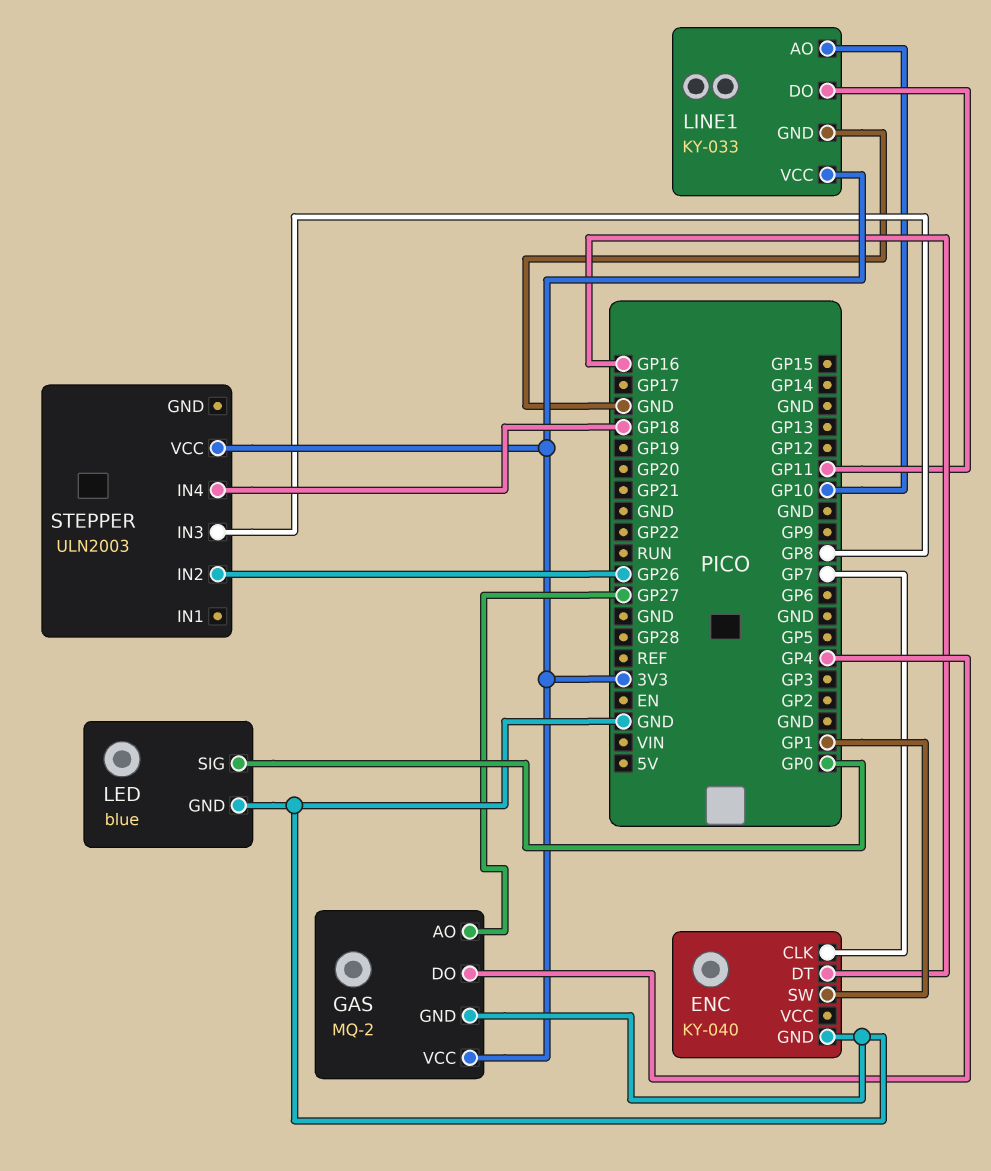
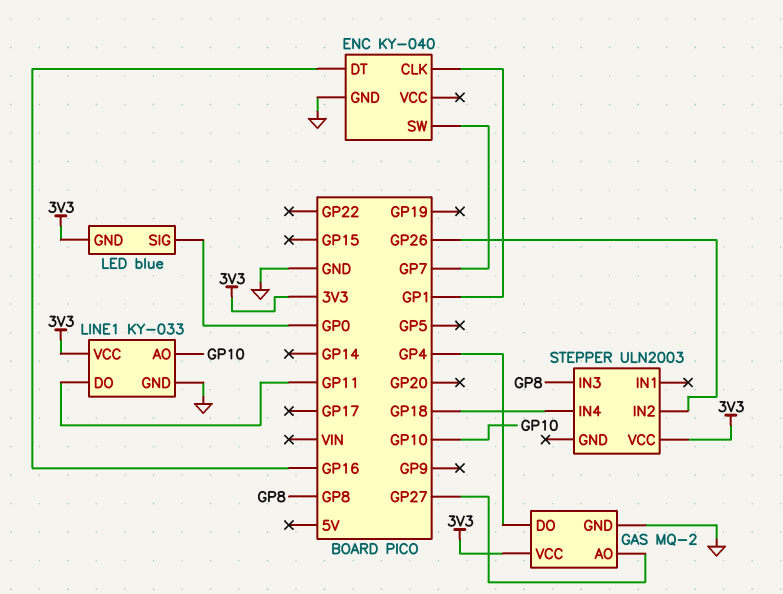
ENC pin CLK: GP7 -> GP1
ENC pin SW: GP1 -> GP7
LED pin GND: GND -> 3V3

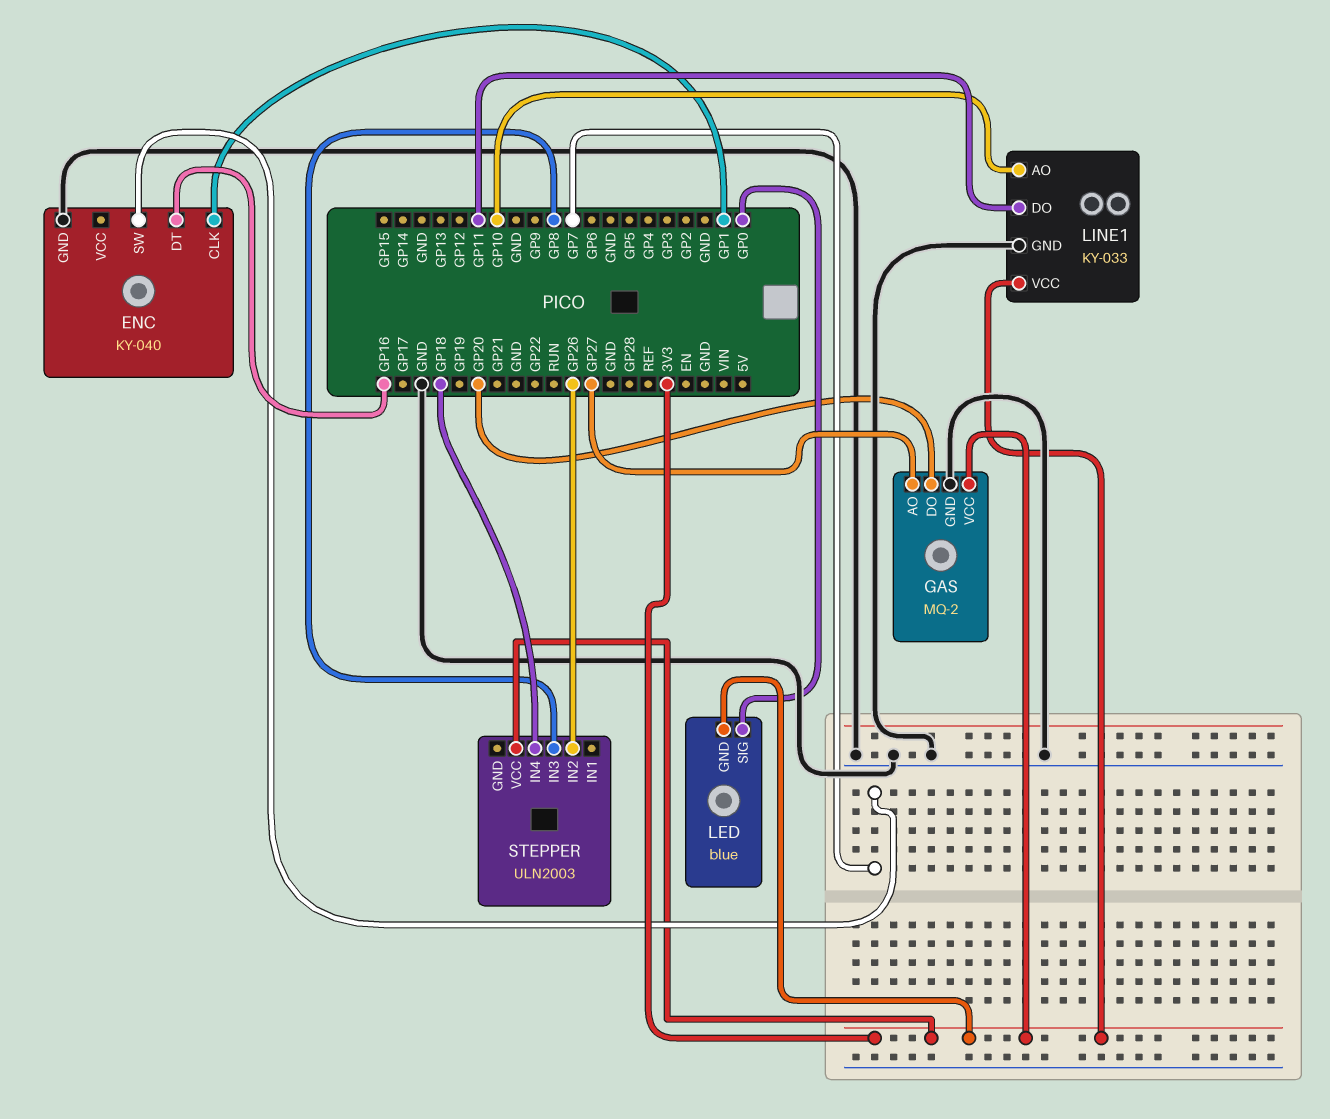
GAS pin DO: GP4 -> GP20

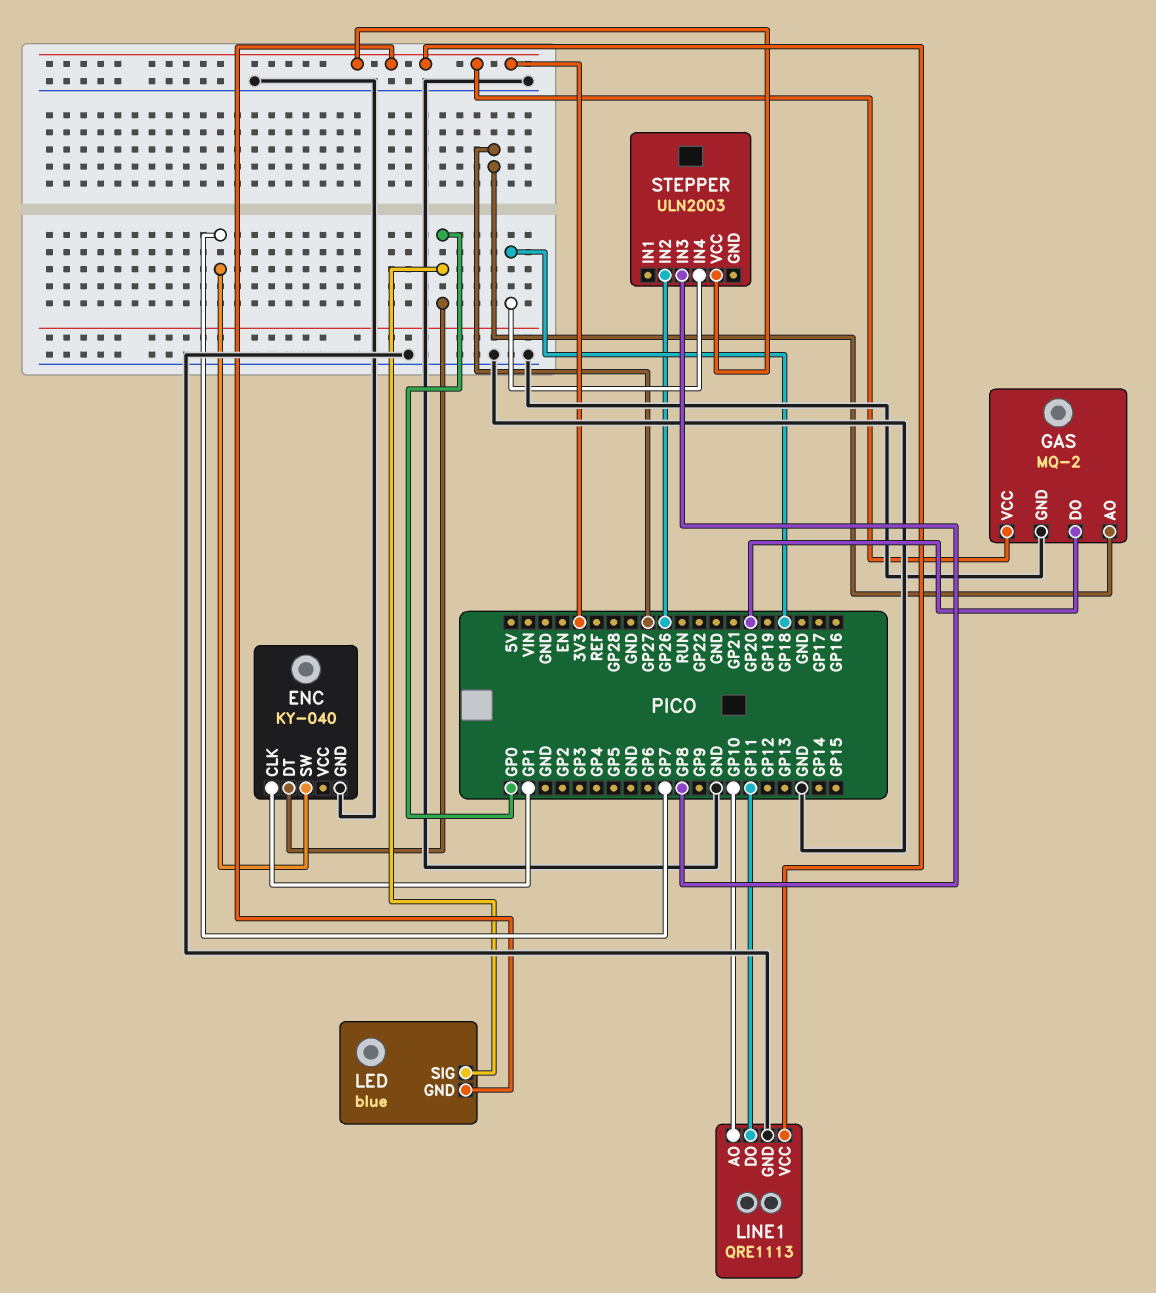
ENC pin DT: GP16 -> GP0
LINE1: KY-033 -> QRE1113

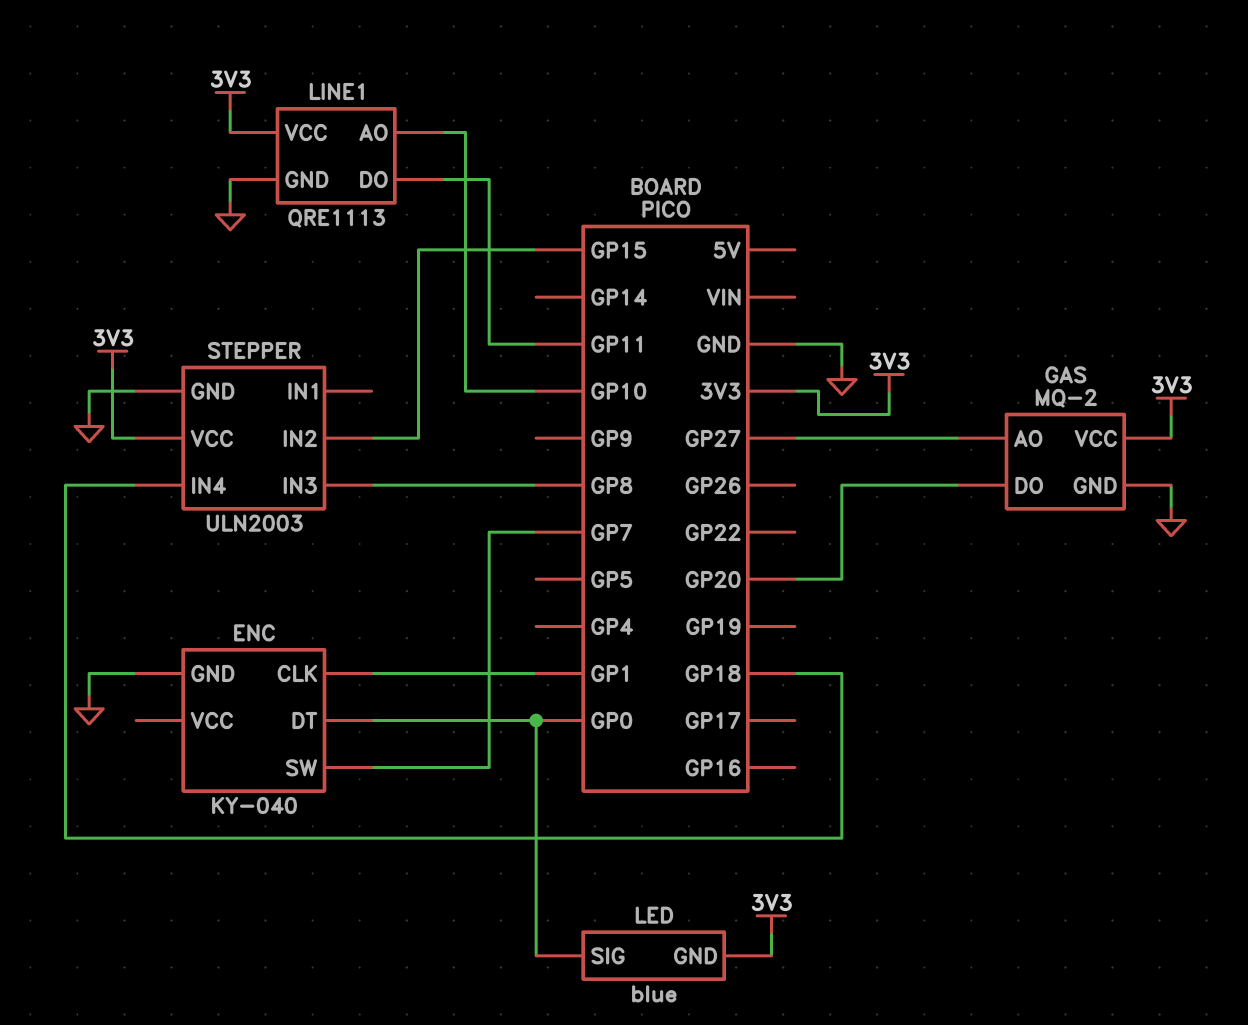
STEPPER pin GND: none -> GND
STEPPER pin IN2: GP26 -> GP15

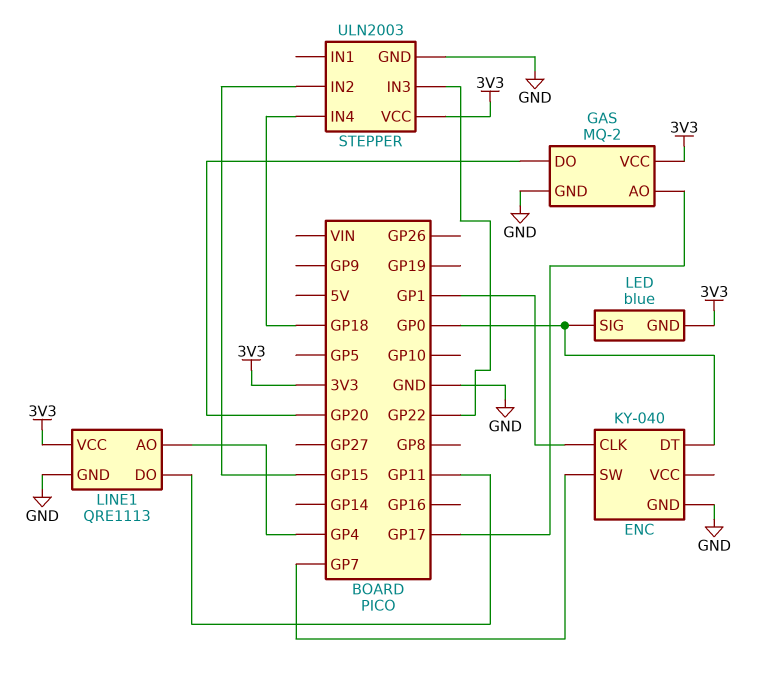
GAS pin AO: GP27 -> GP17
LINE1 pin AO: GP10 -> GP4
STEPPER pin IN3: GP8 -> GP22

